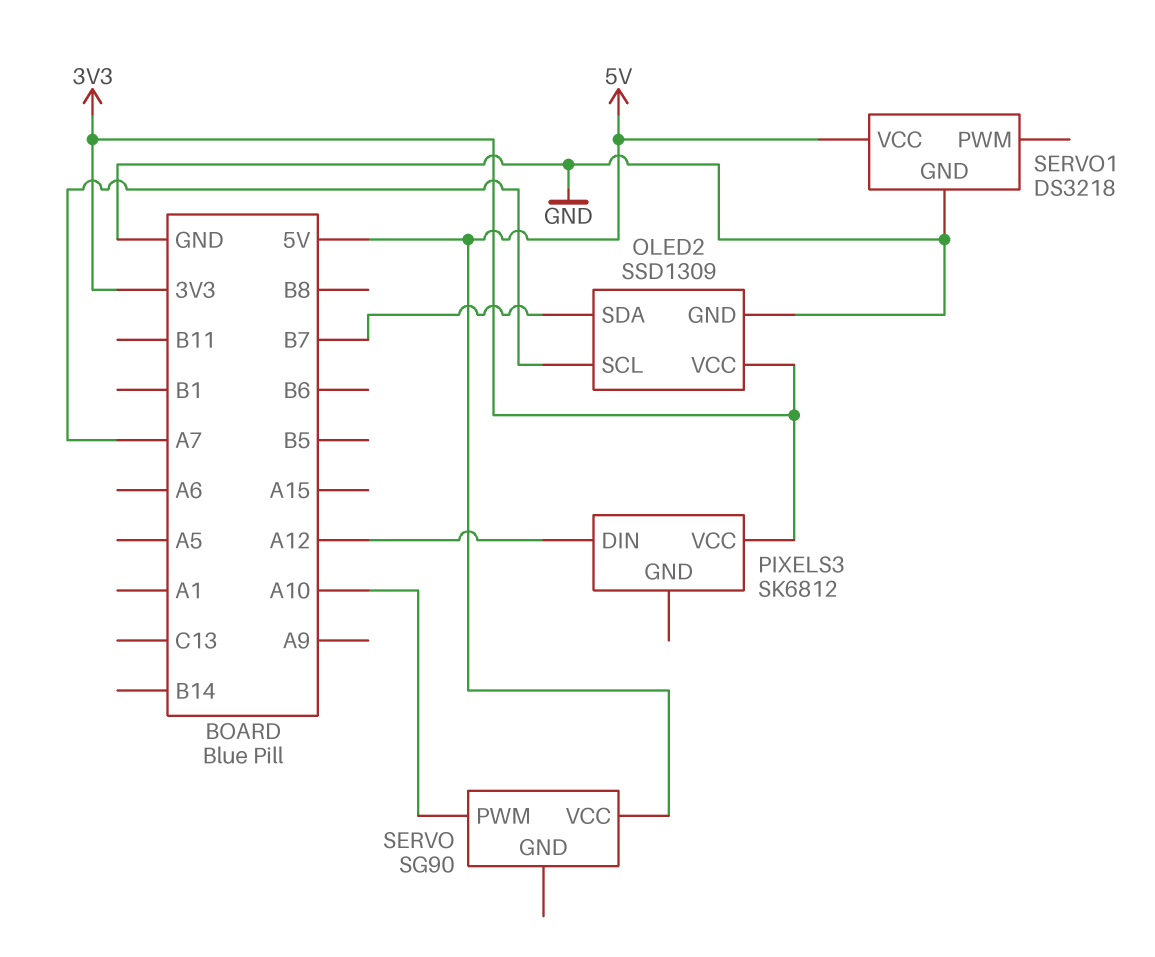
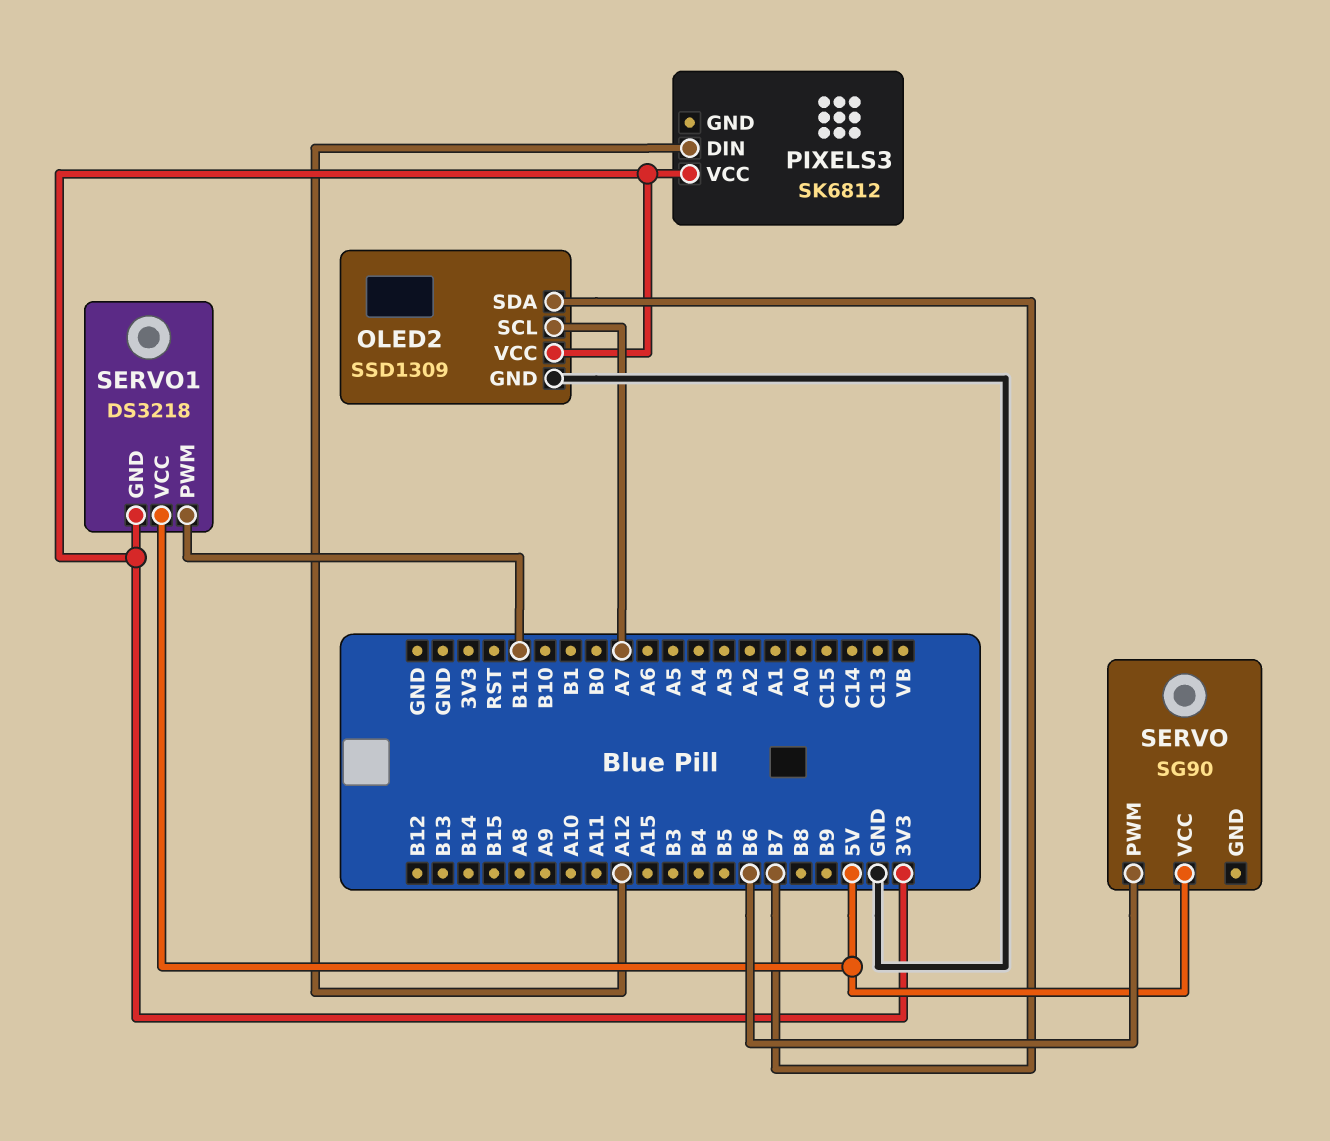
SERVO pin PWM: A10 -> B6
SERVO1 pin GND: GND -> 3V3
SERVO1 pin PWM: none -> B11

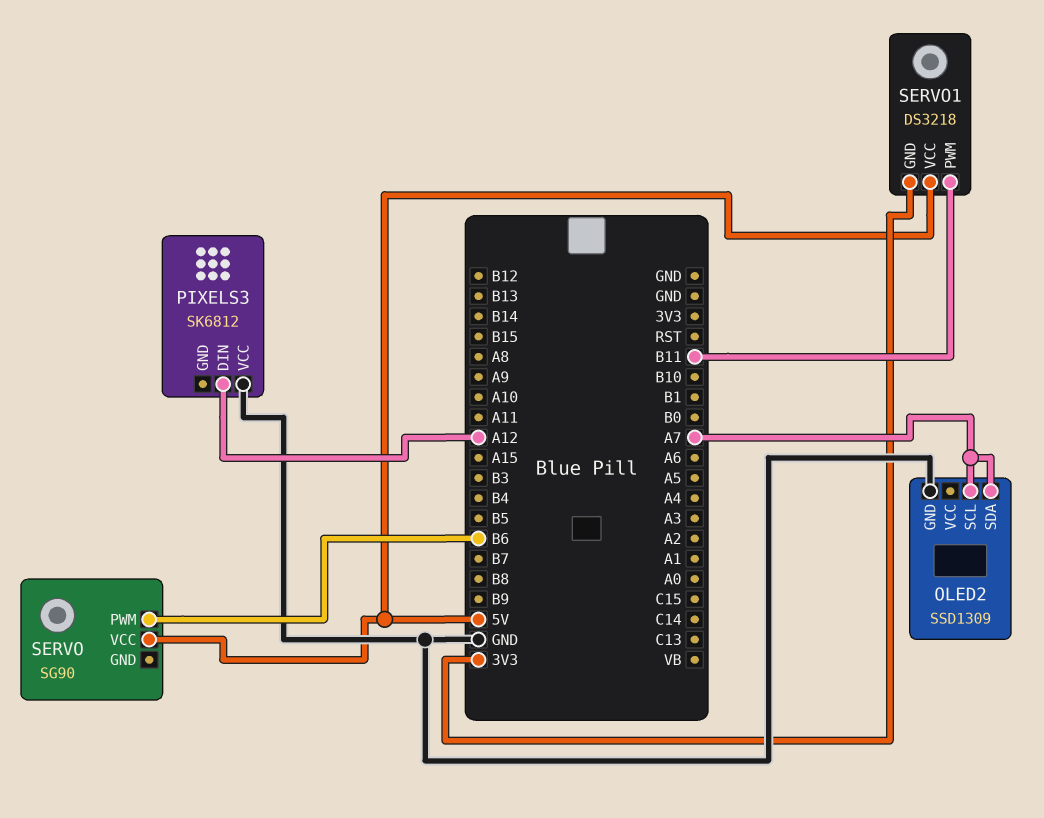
OLED2 pin SDA: B7 -> A7
OLED2 pin VCC: 3V3 -> none
PIXELS3 pin VCC: 3V3 -> GND

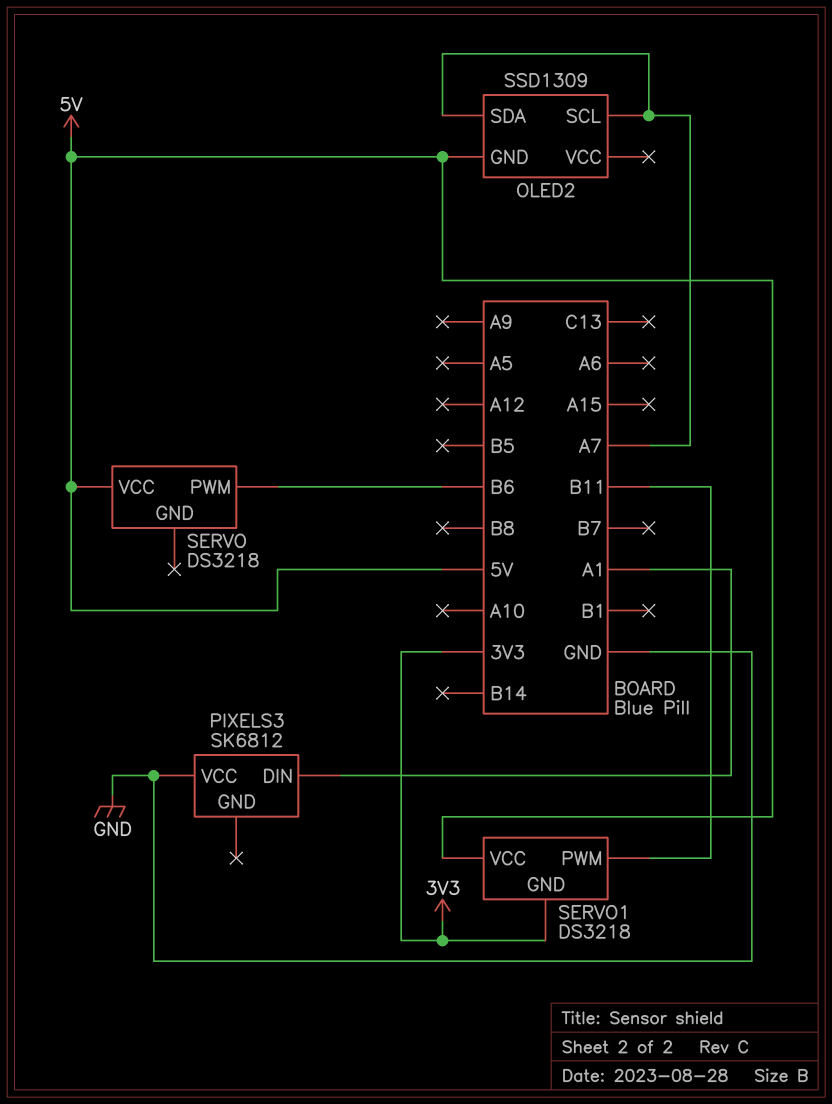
OLED2 pin GND: GND -> 5V
PIXELS3 pin DIN: A12 -> A1
SERVO: SG90 -> DS3218

